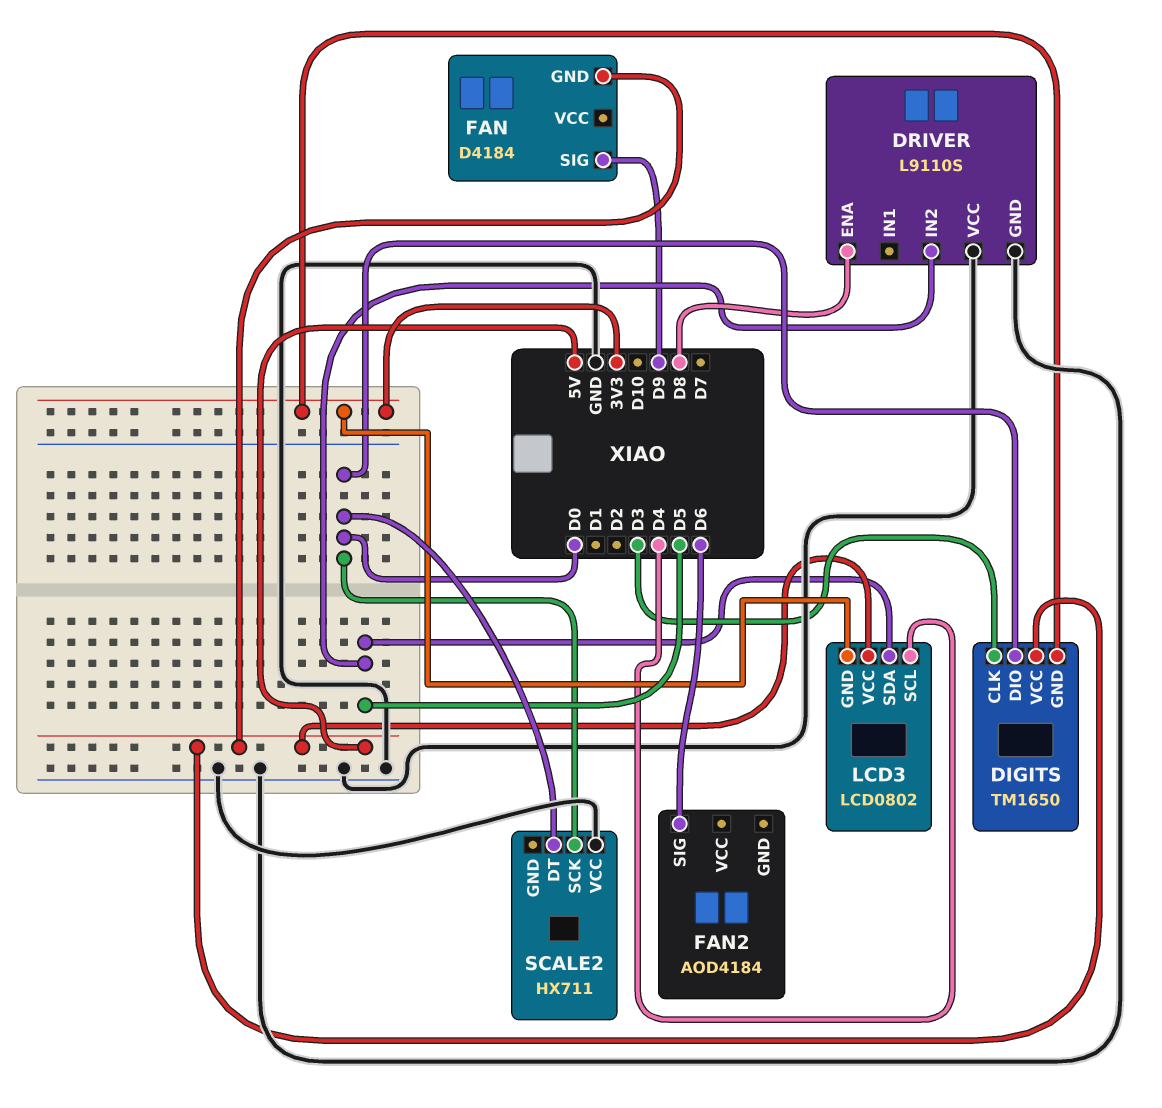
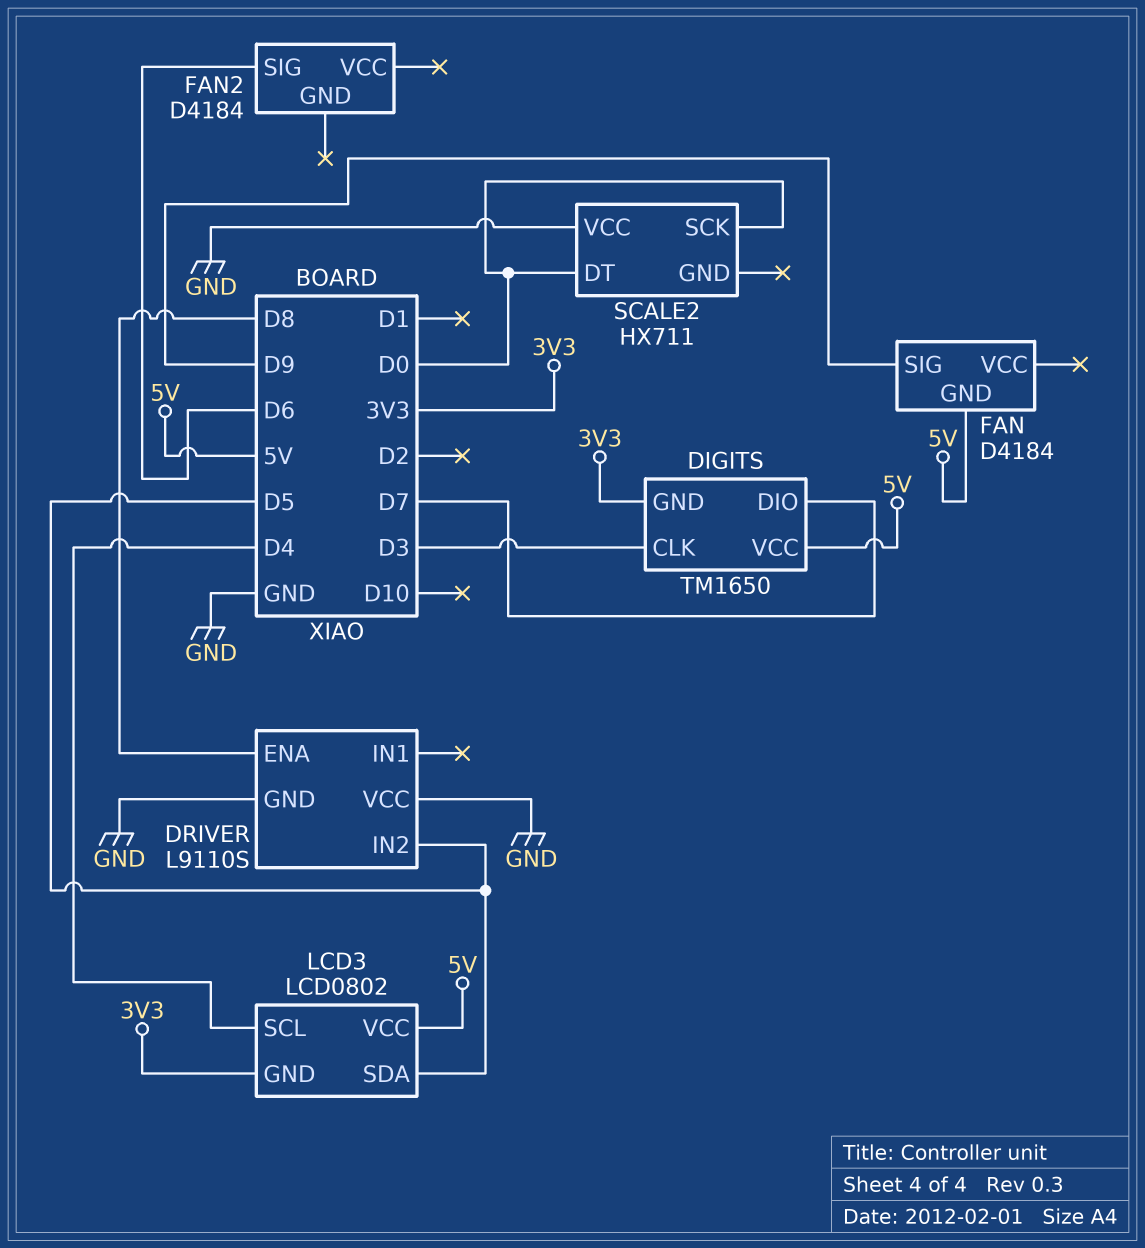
DIGITS pin DIO: D0 -> D7
FAN2: AOD4184 -> D4184

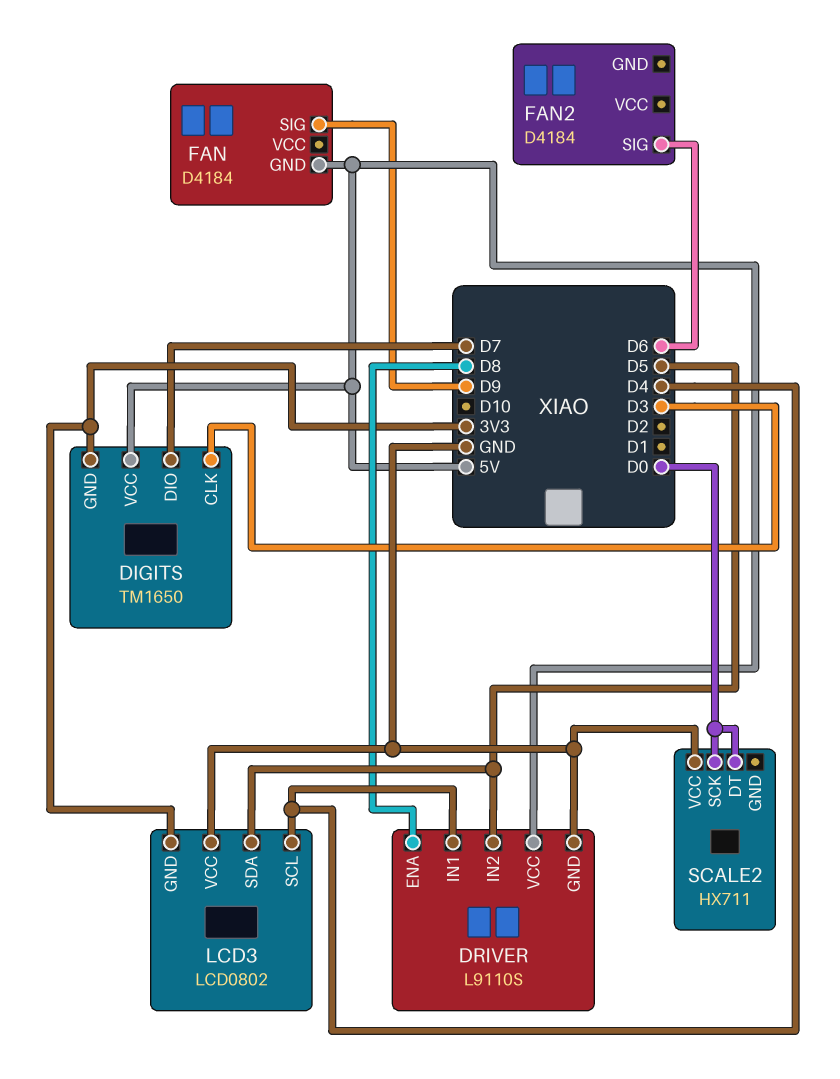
DRIVER pin IN1: none -> D4
DRIVER pin VCC: GND -> 5V
LCD3 pin VCC: 5V -> GND

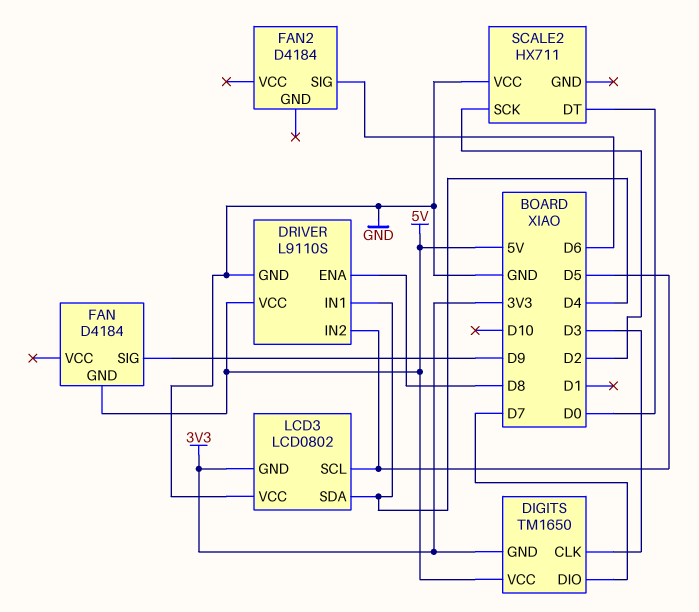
LCD3 pin SCL: D4 -> D5
LCD3 pin SDA: D5 -> D4
SCALE2 pin SCK: D0 -> D2

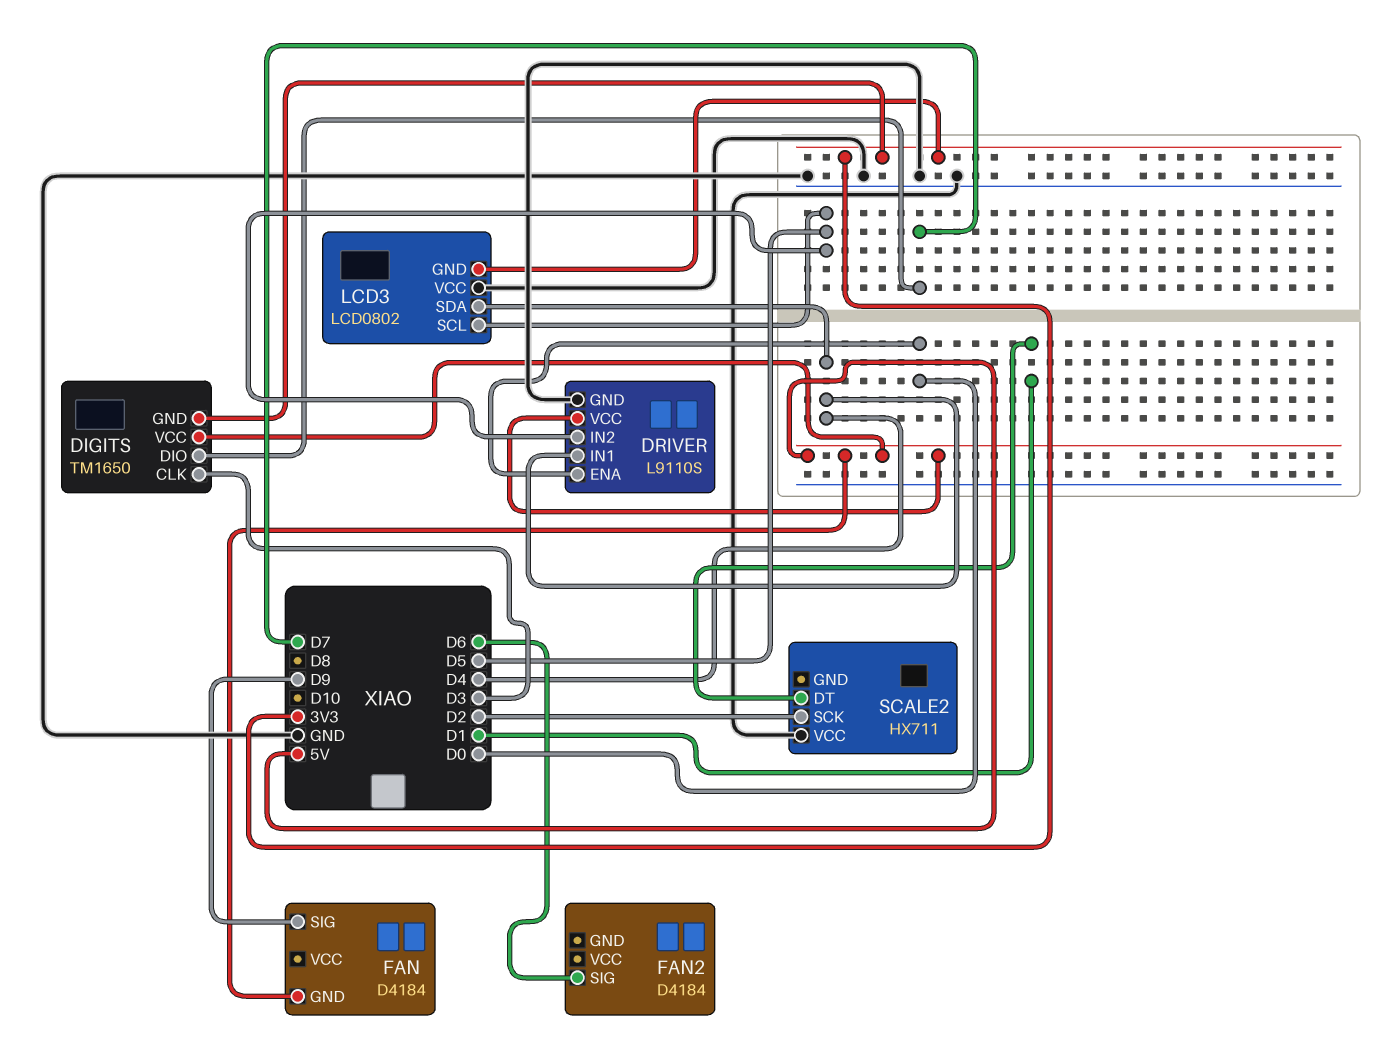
DRIVER pin ENA: D8 -> D0
SCALE2 pin DT: D0 -> D1

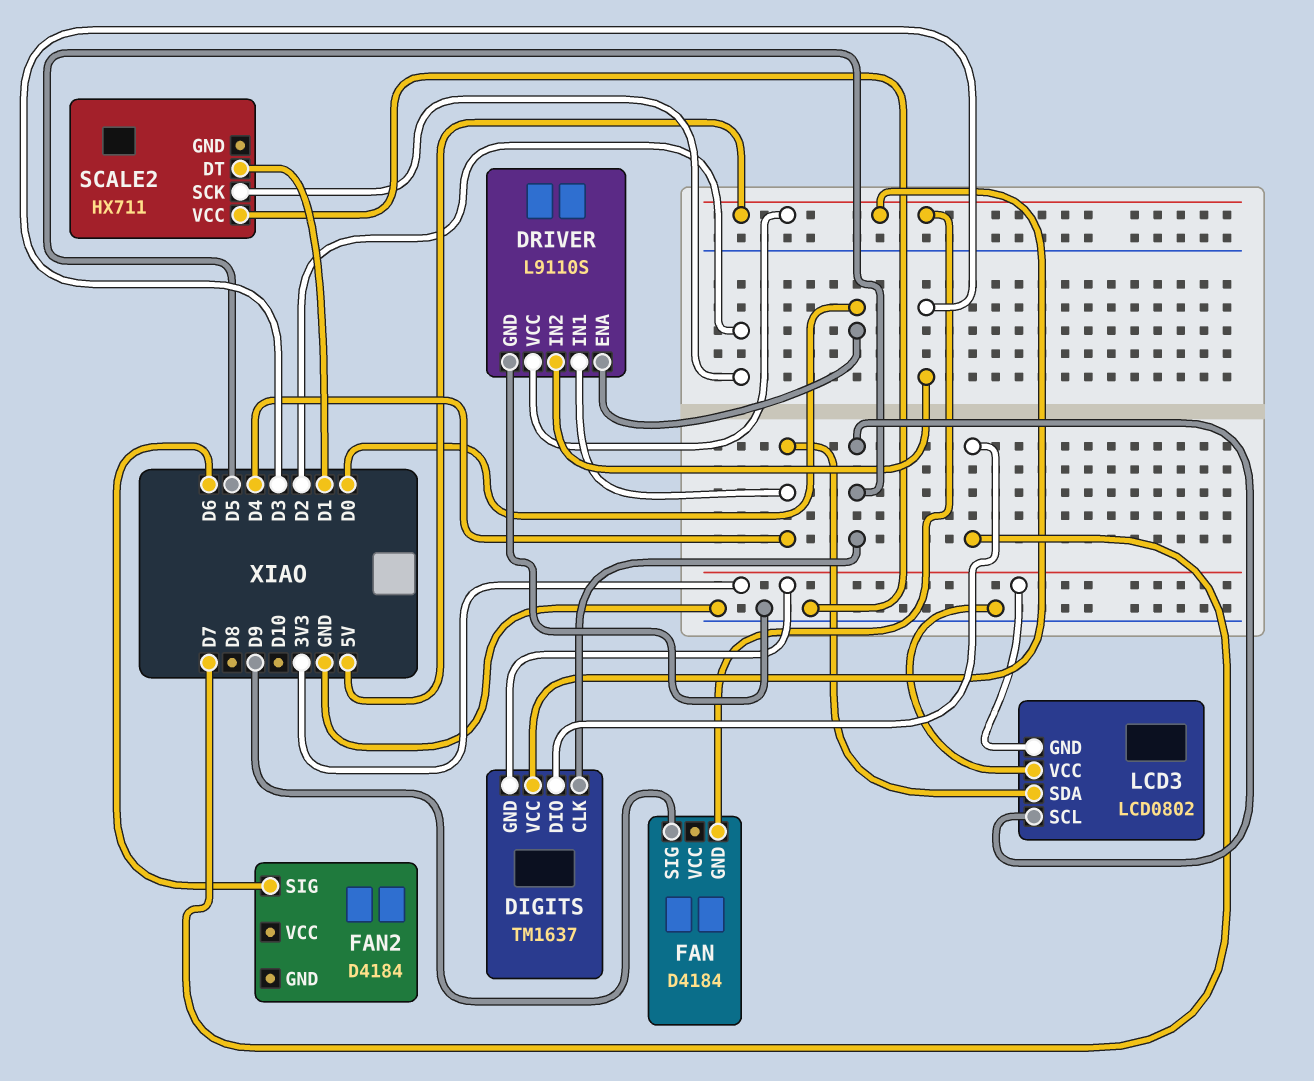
DIGITS: TM1650 -> TM1637
DIGITS pin CLK: D3 -> D5
DRIVER pin IN2: D5 -> D3

